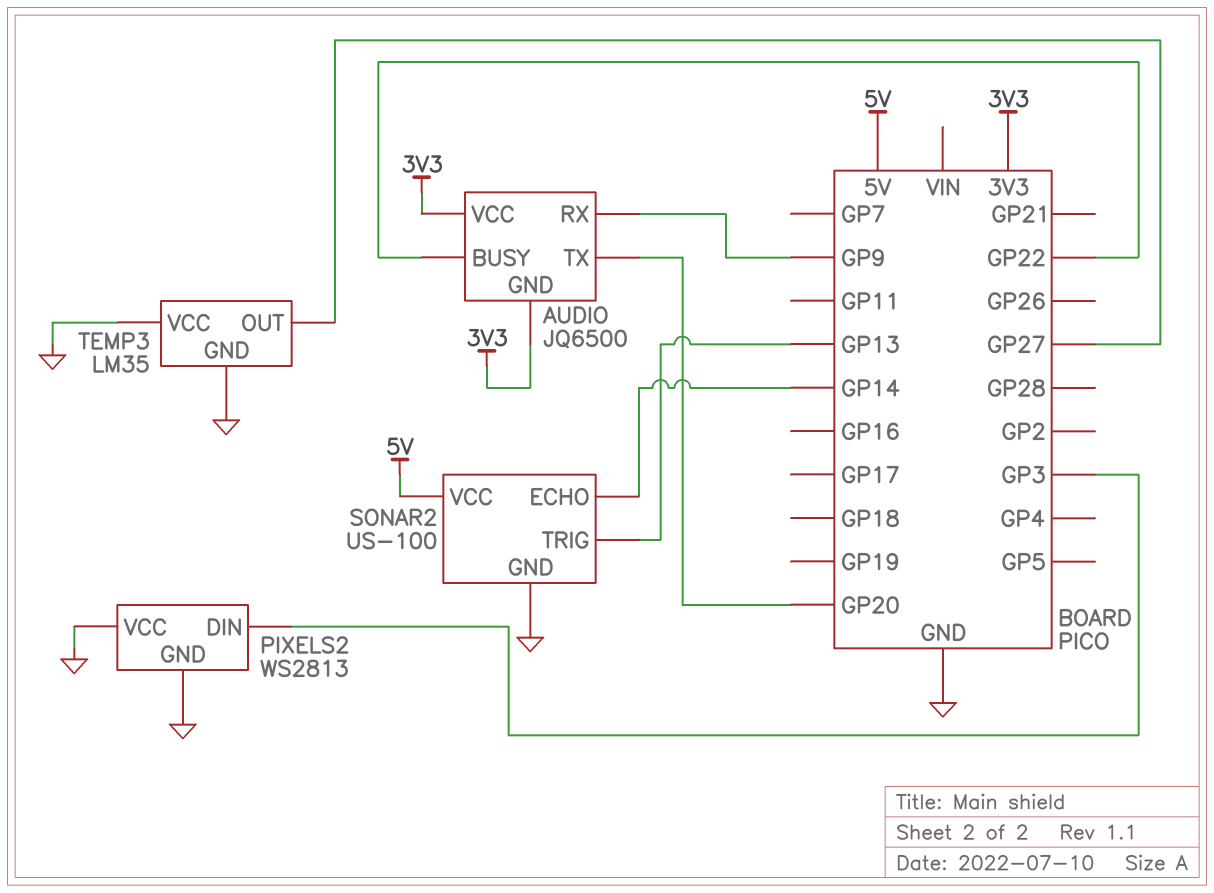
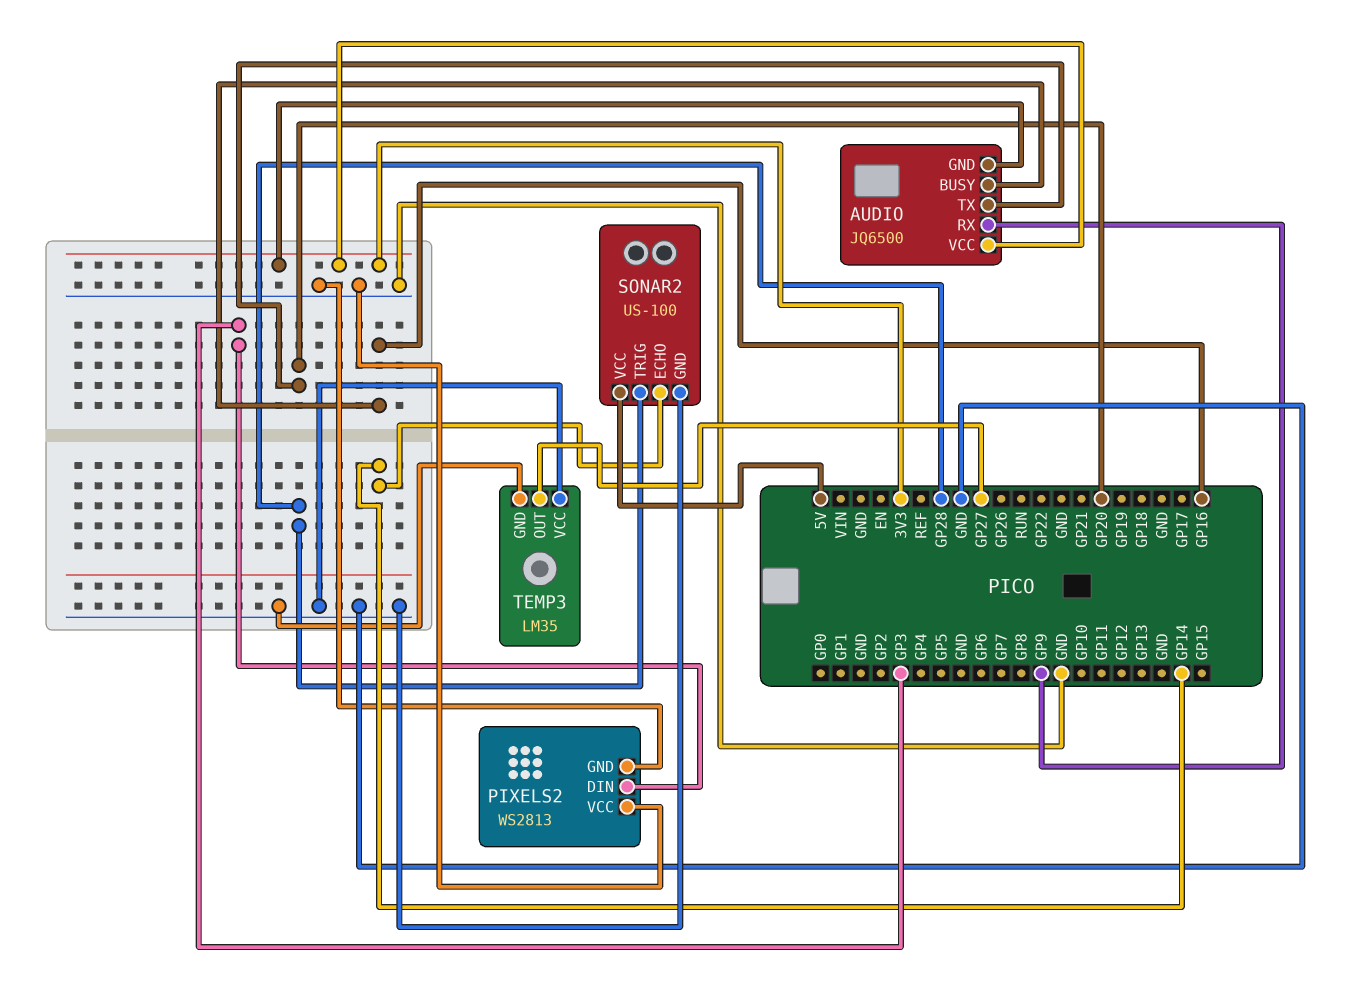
AUDIO pin BUSY: GP22 -> GP16
SONAR2 pin TRIG: GP13 -> GP28

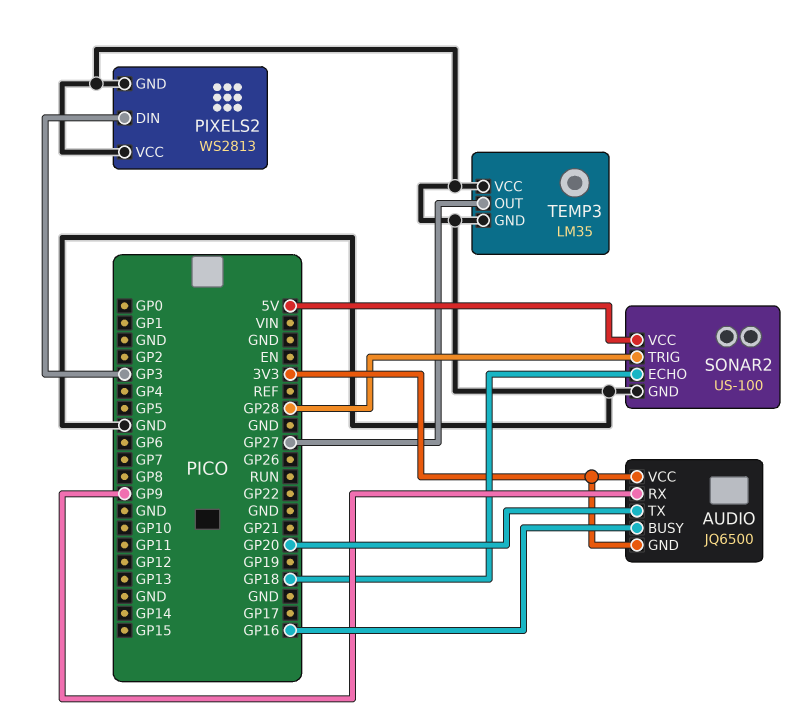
SONAR2 pin ECHO: GP14 -> GP18

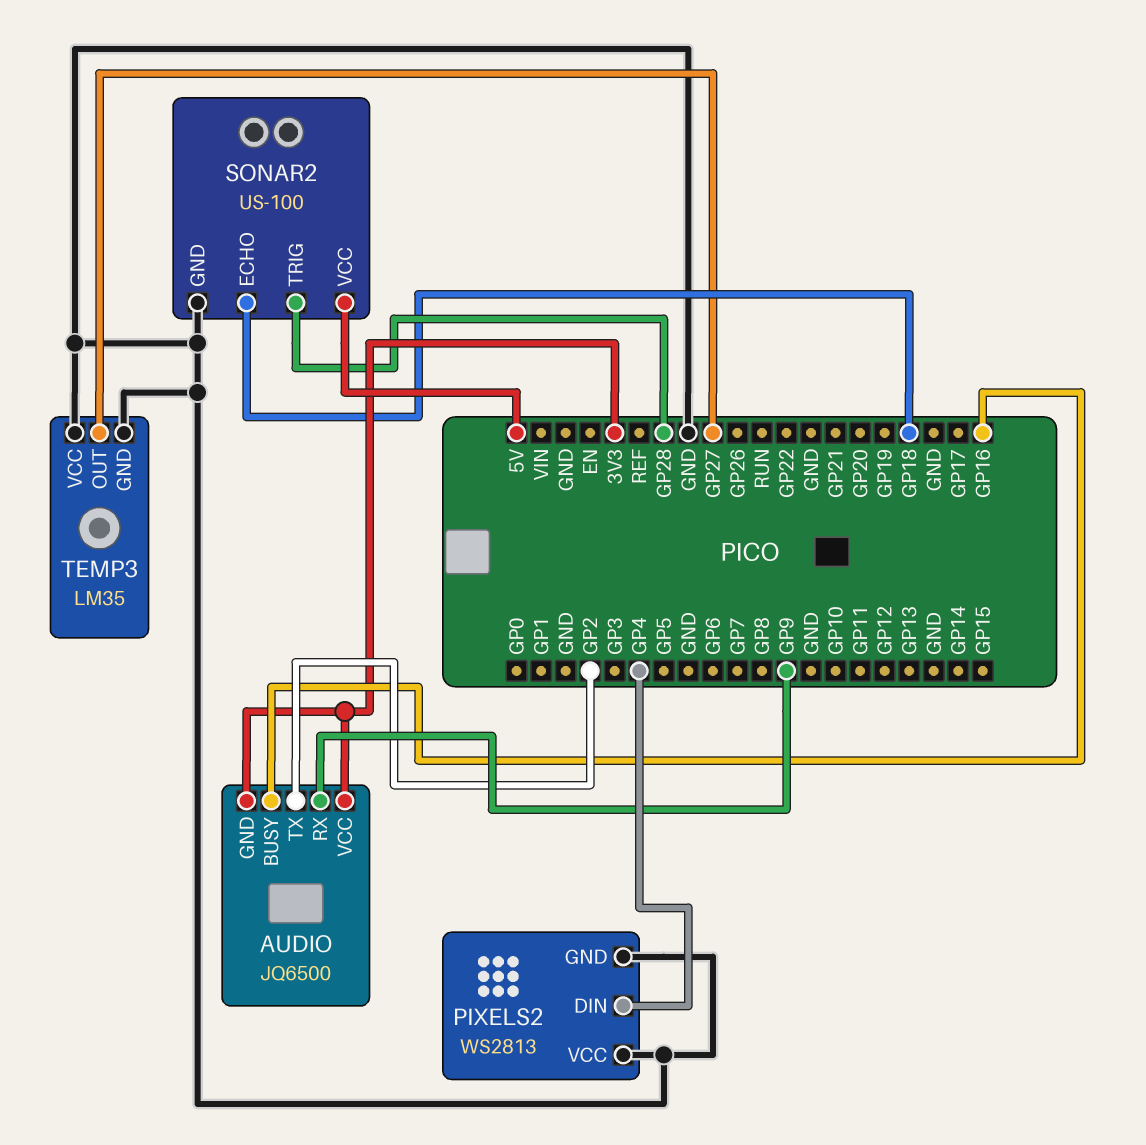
AUDIO pin TX: GP20 -> GP2
PIXELS2 pin DIN: GP3 -> GP4

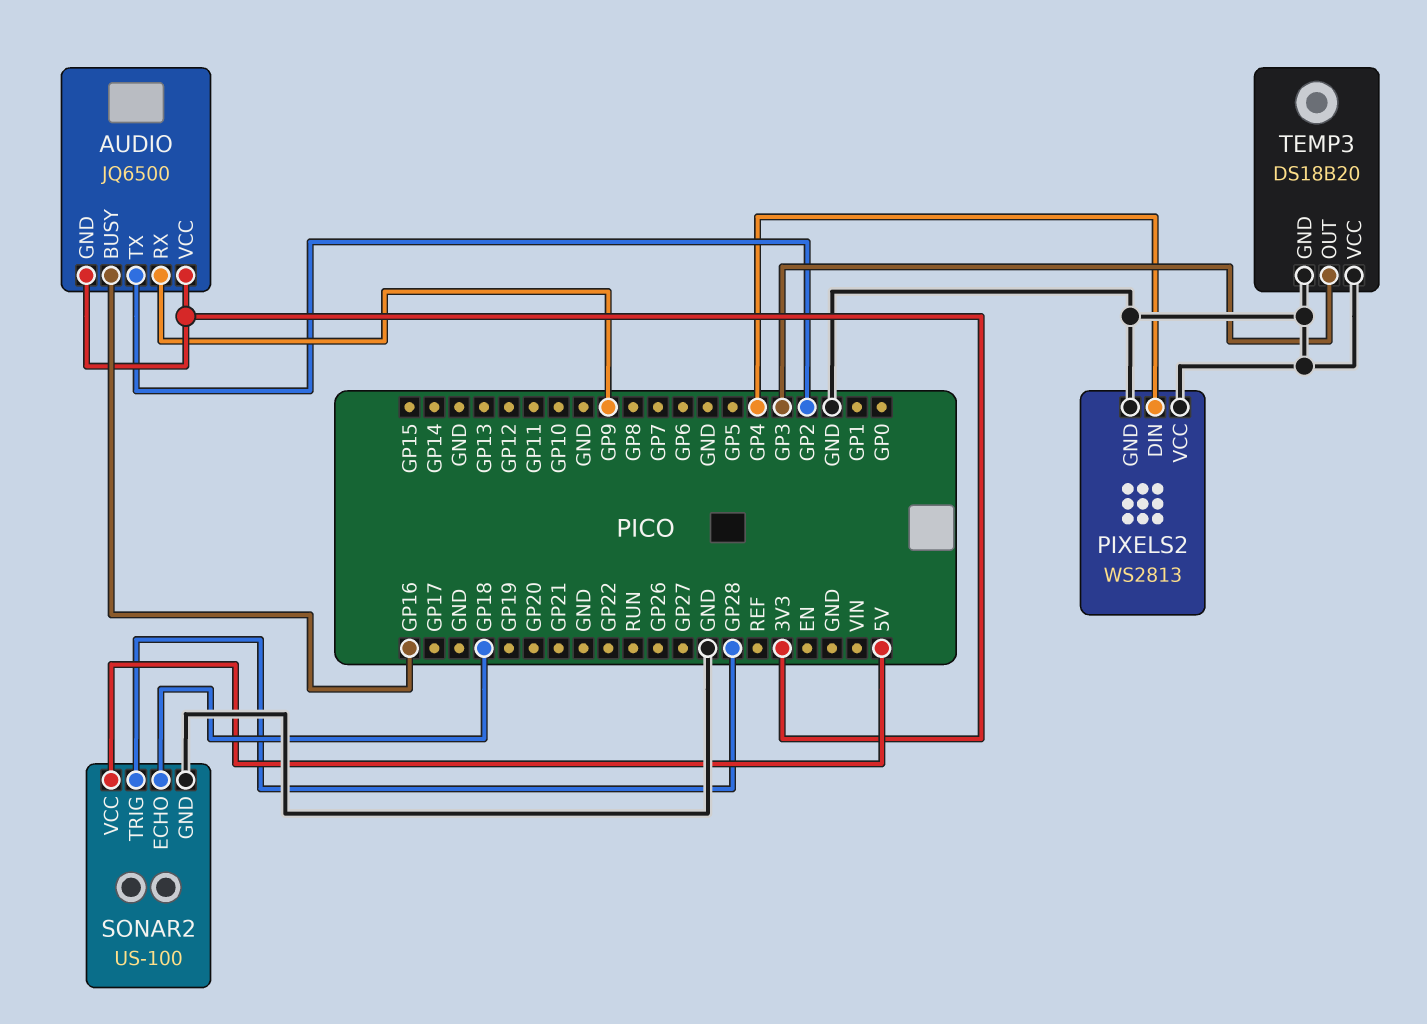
TEMP3: LM35 -> DS18B20
TEMP3 pin OUT: GP27 -> GP3

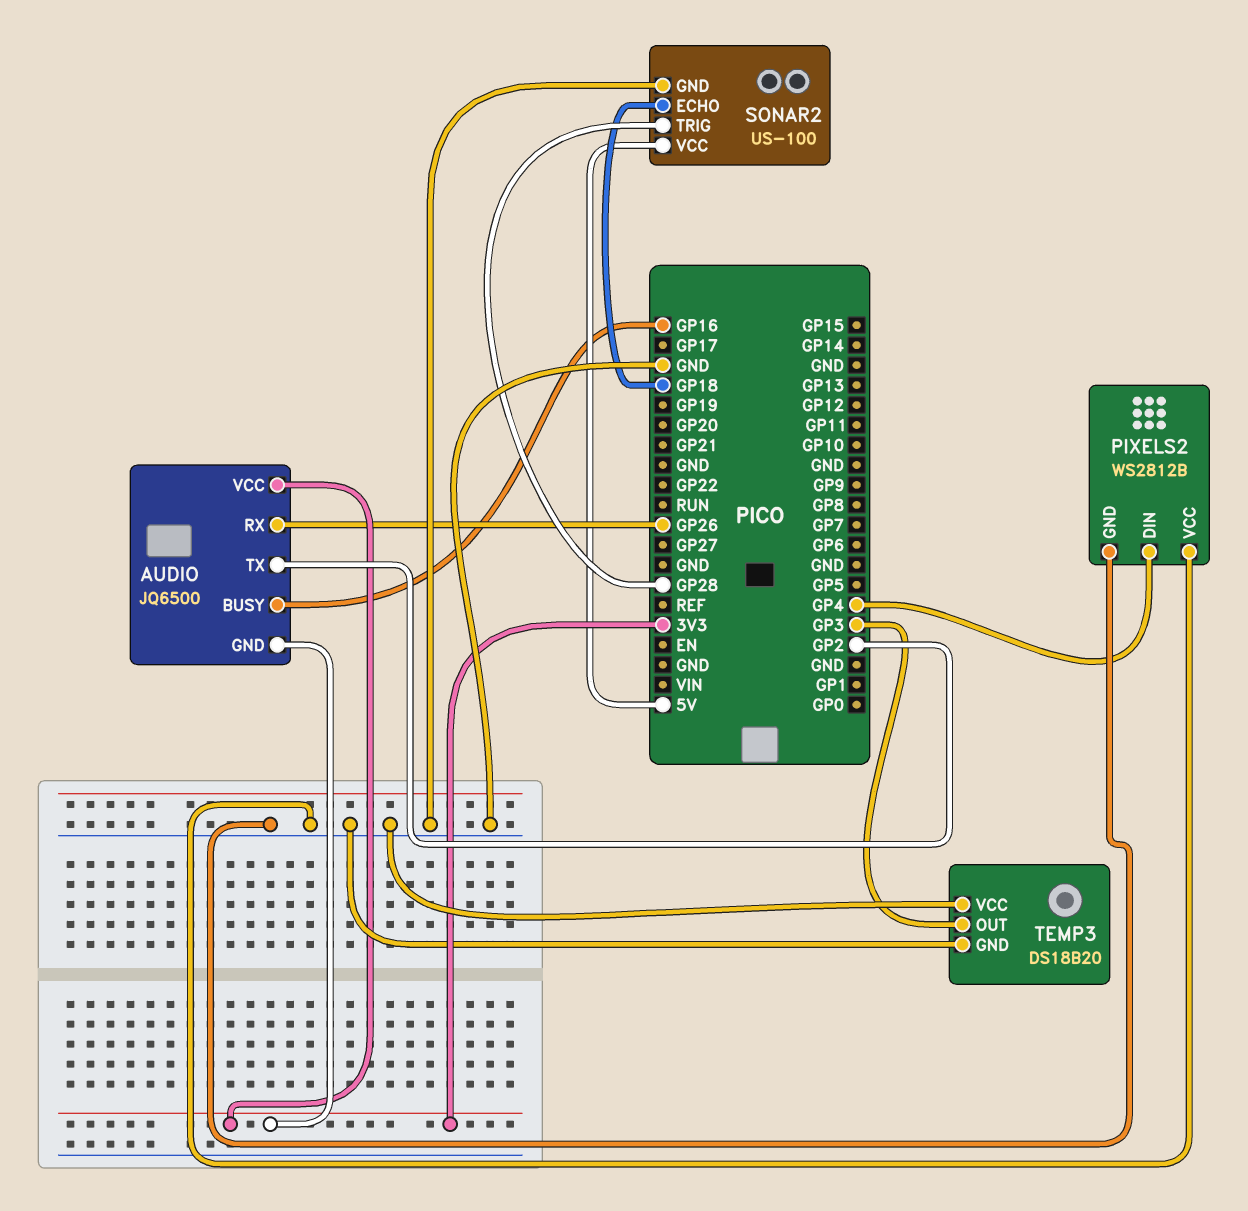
AUDIO pin RX: GP9 -> GP26
PIXELS2: WS2813 -> WS2812B

